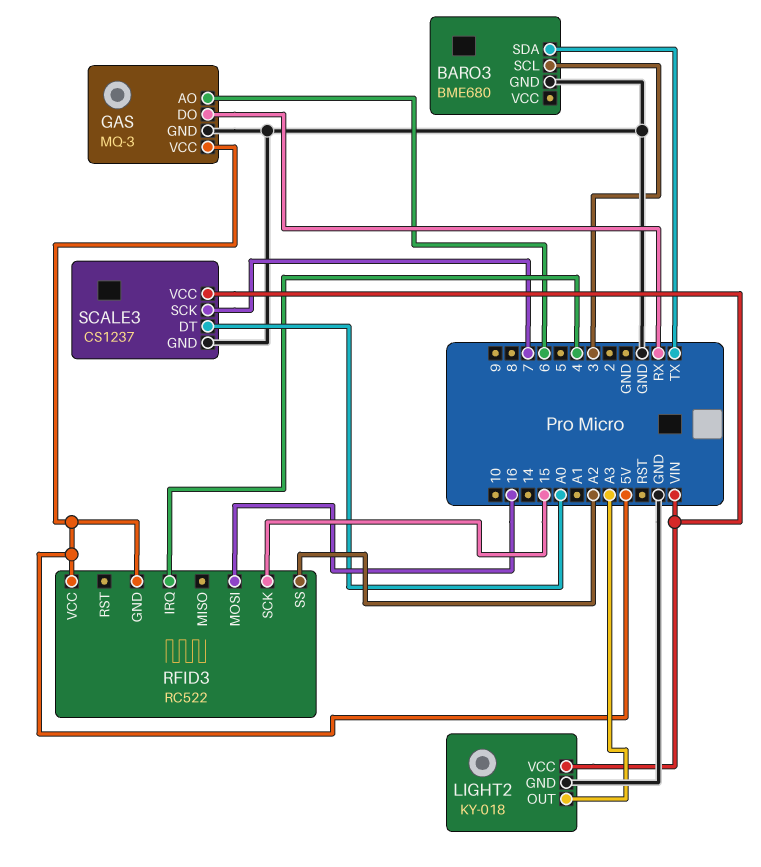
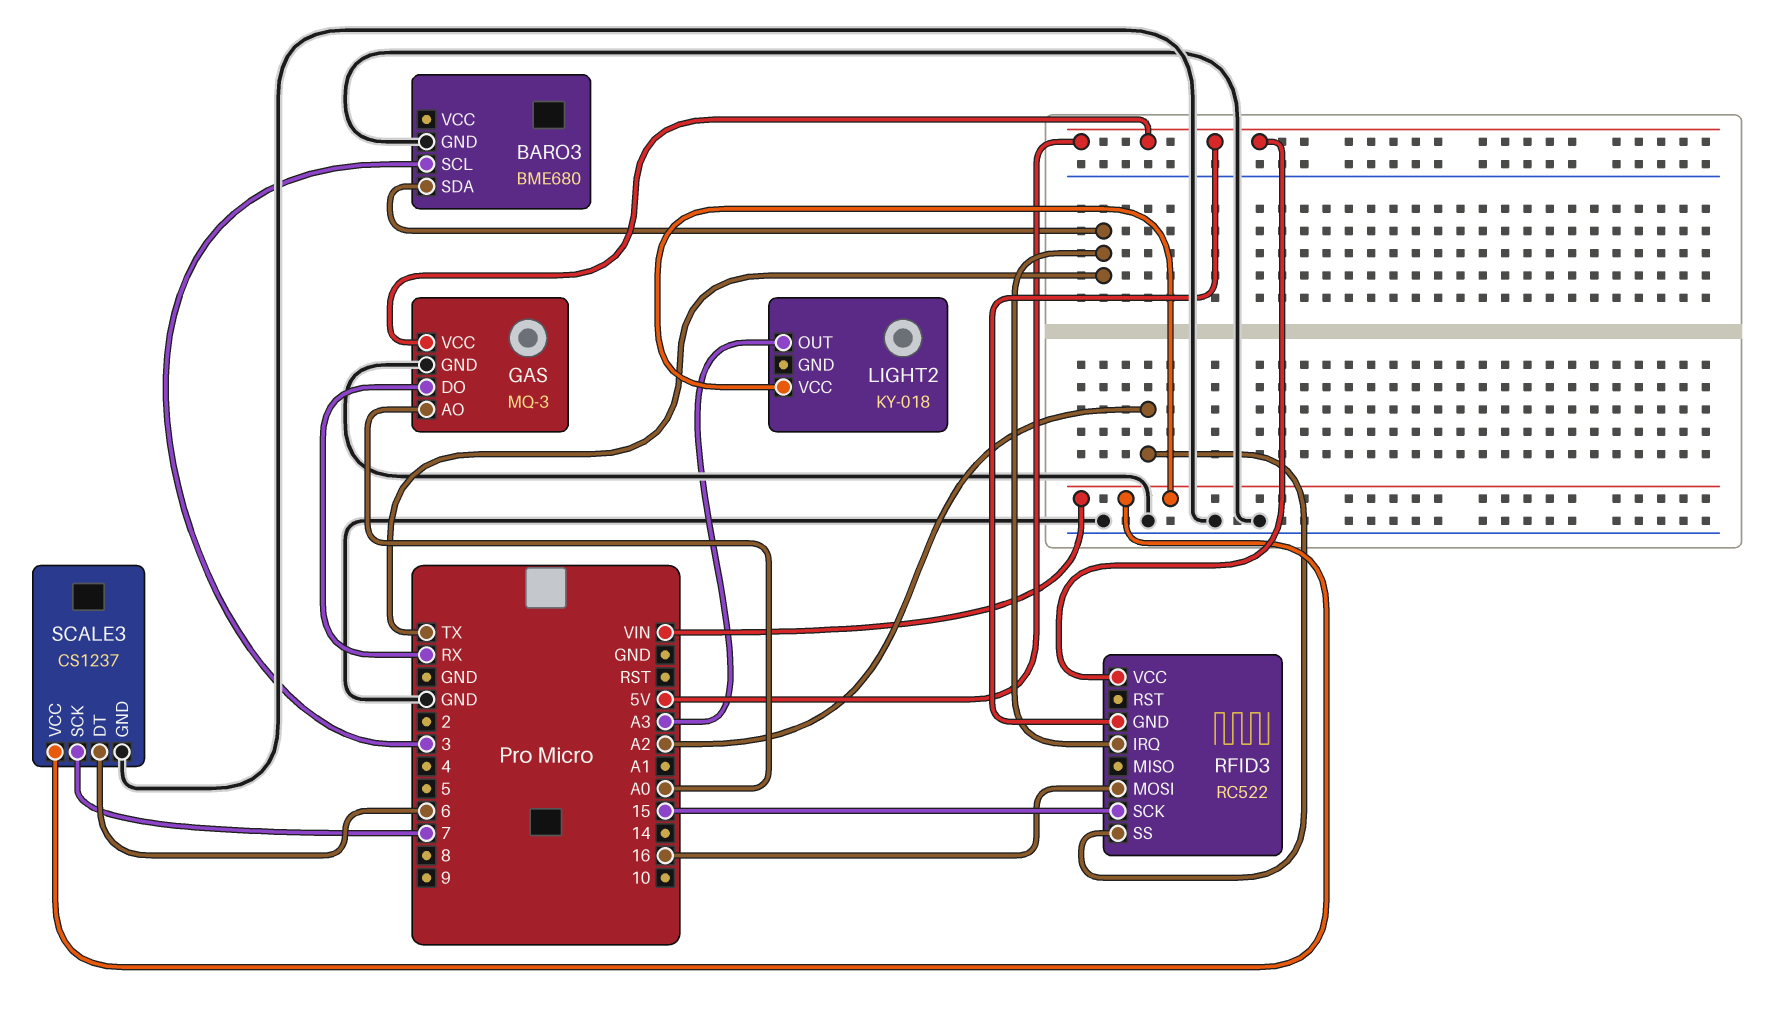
GAS pin AO: 6 -> A0
LIGHT2 pin GND: GND -> none
RFID3 pin IRQ: 4 -> TX
SCALE3 pin DT: A0 -> 6

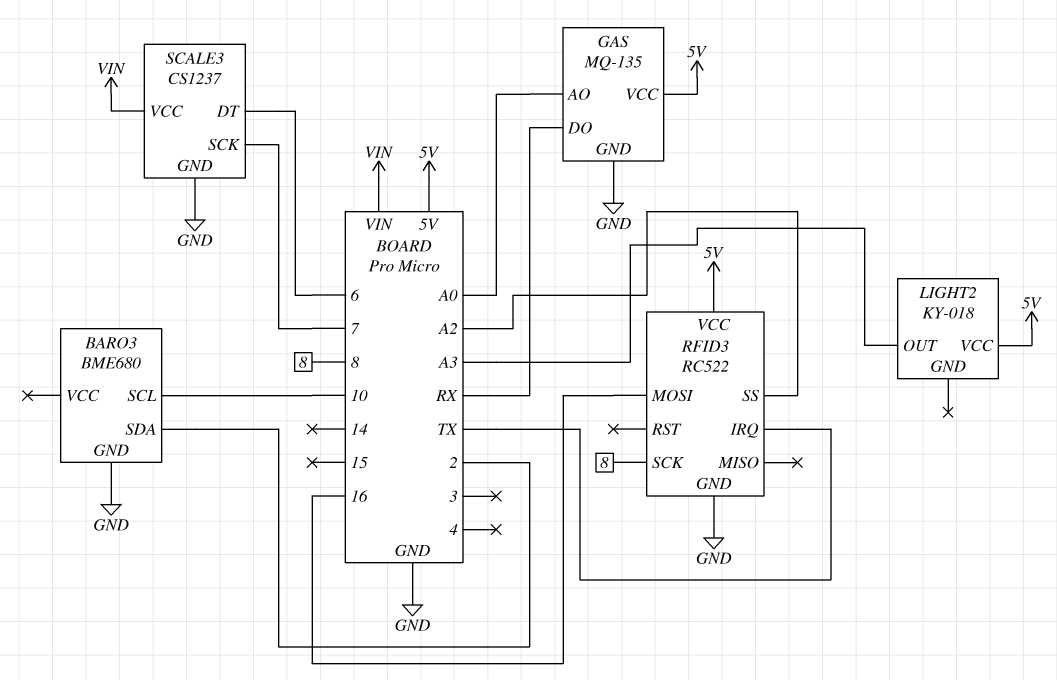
BARO3 pin SCL: 3 -> 10
BARO3 pin SDA: TX -> 2
GAS: MQ-3 -> MQ-135
LIGHT2 pin VCC: VIN -> 5V
RFID3 pin GND: 5V -> GND
RFID3 pin SCK: 15 -> 8

